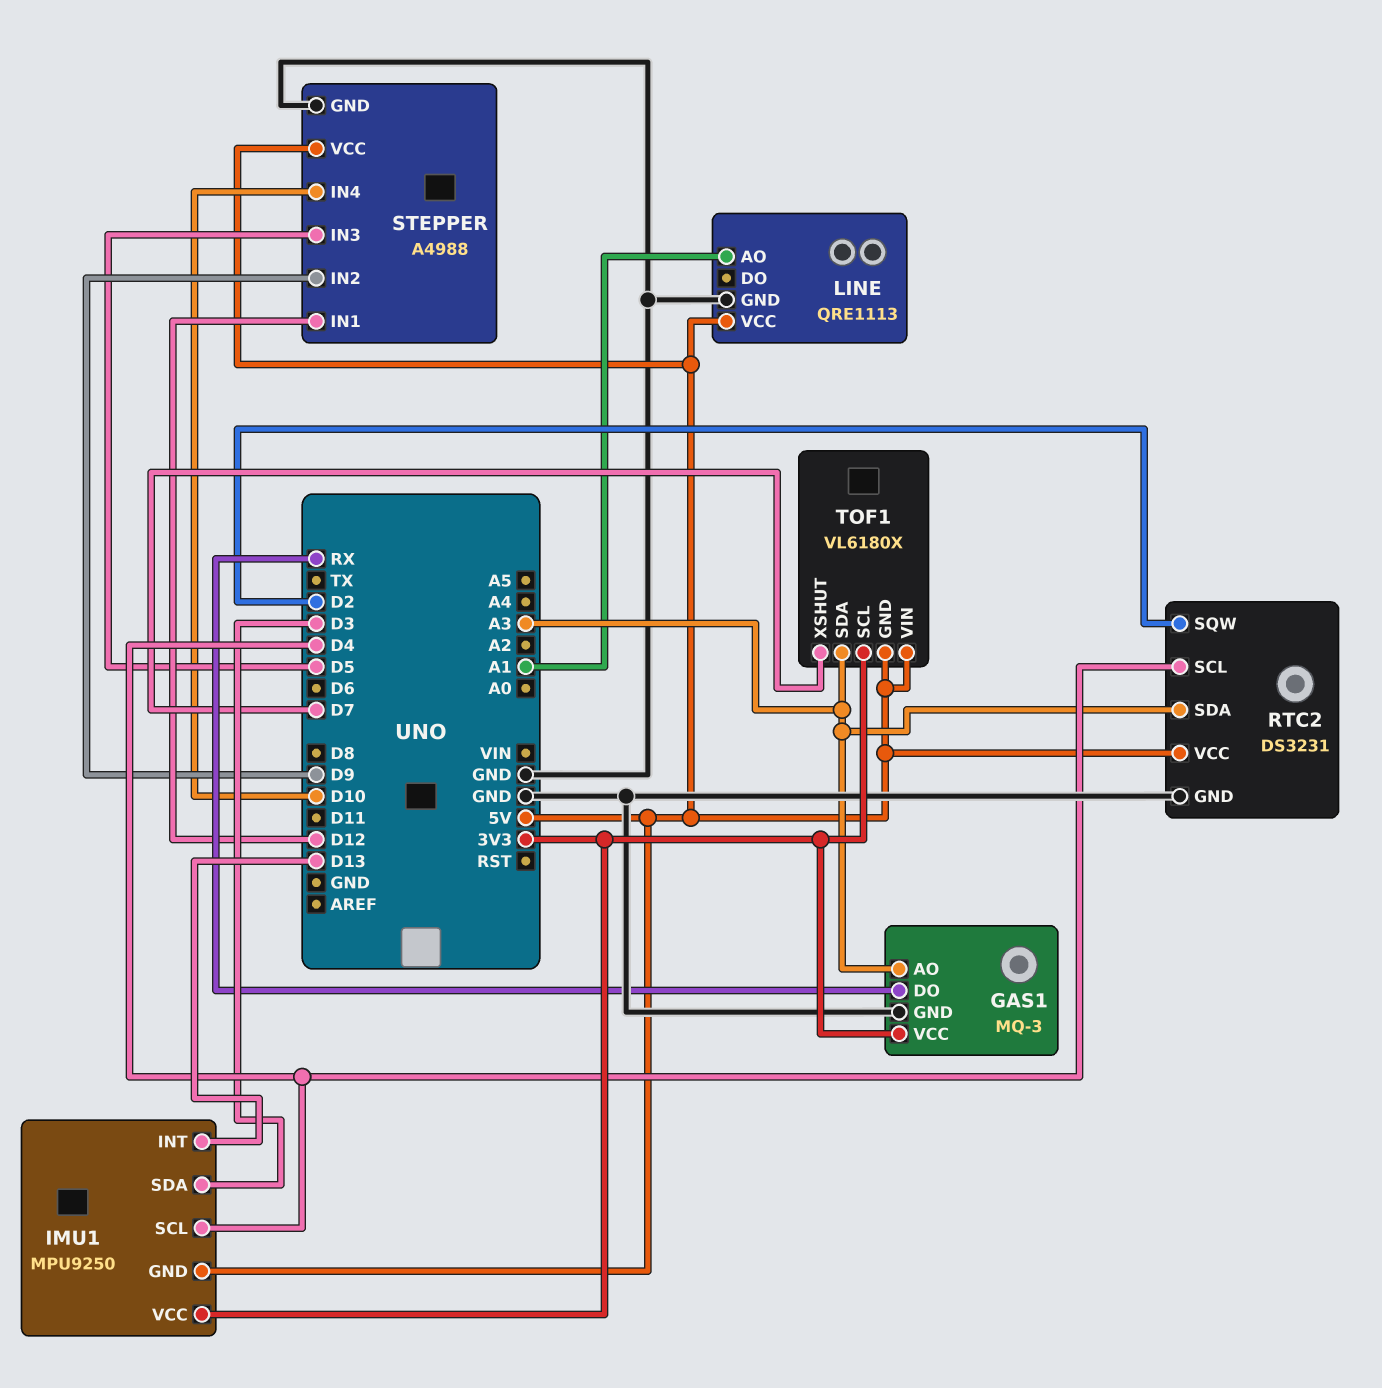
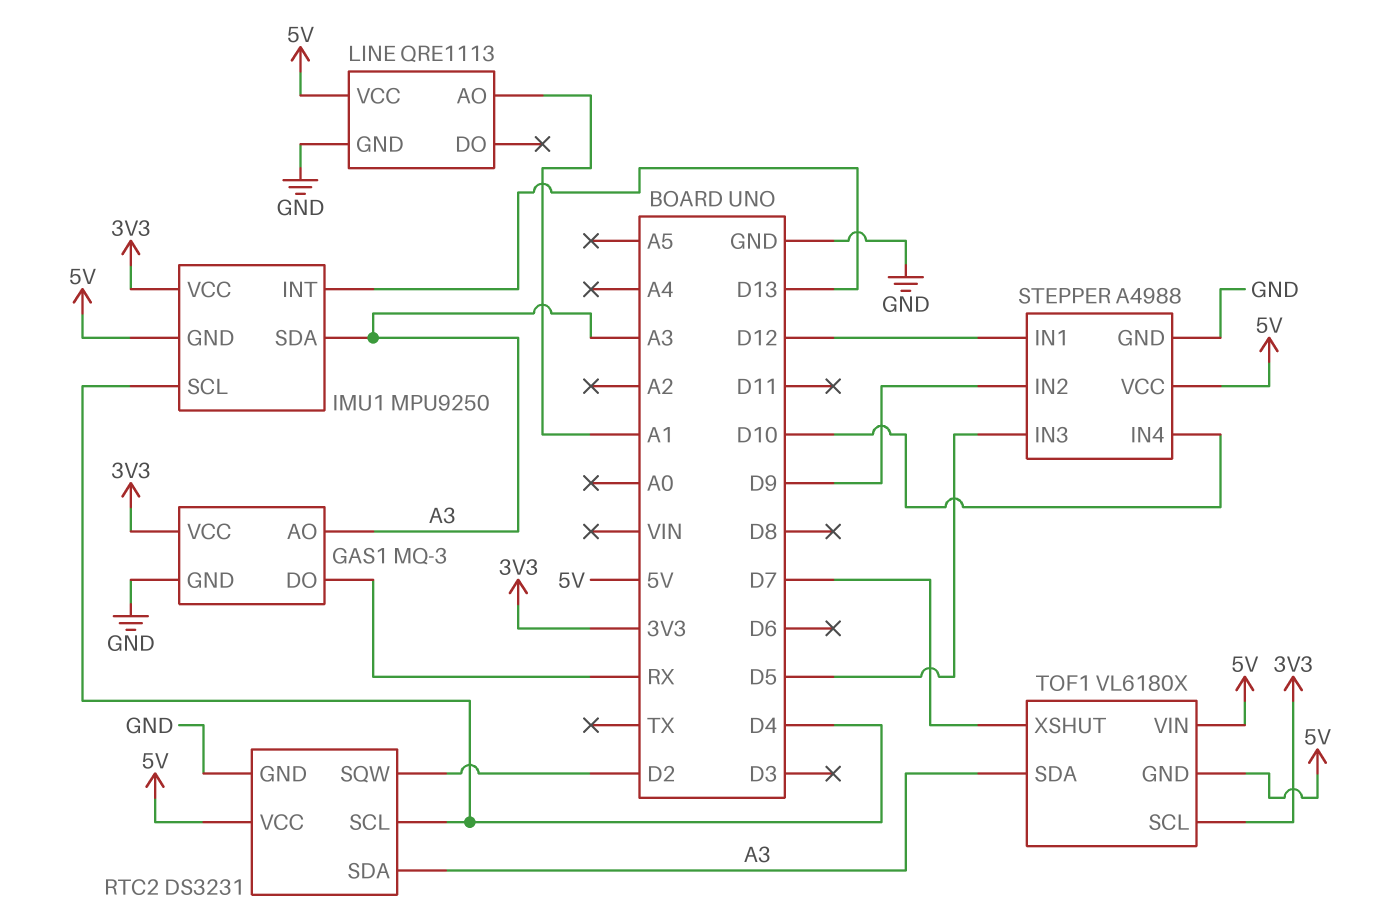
IMU1 pin SDA: D3 -> A3

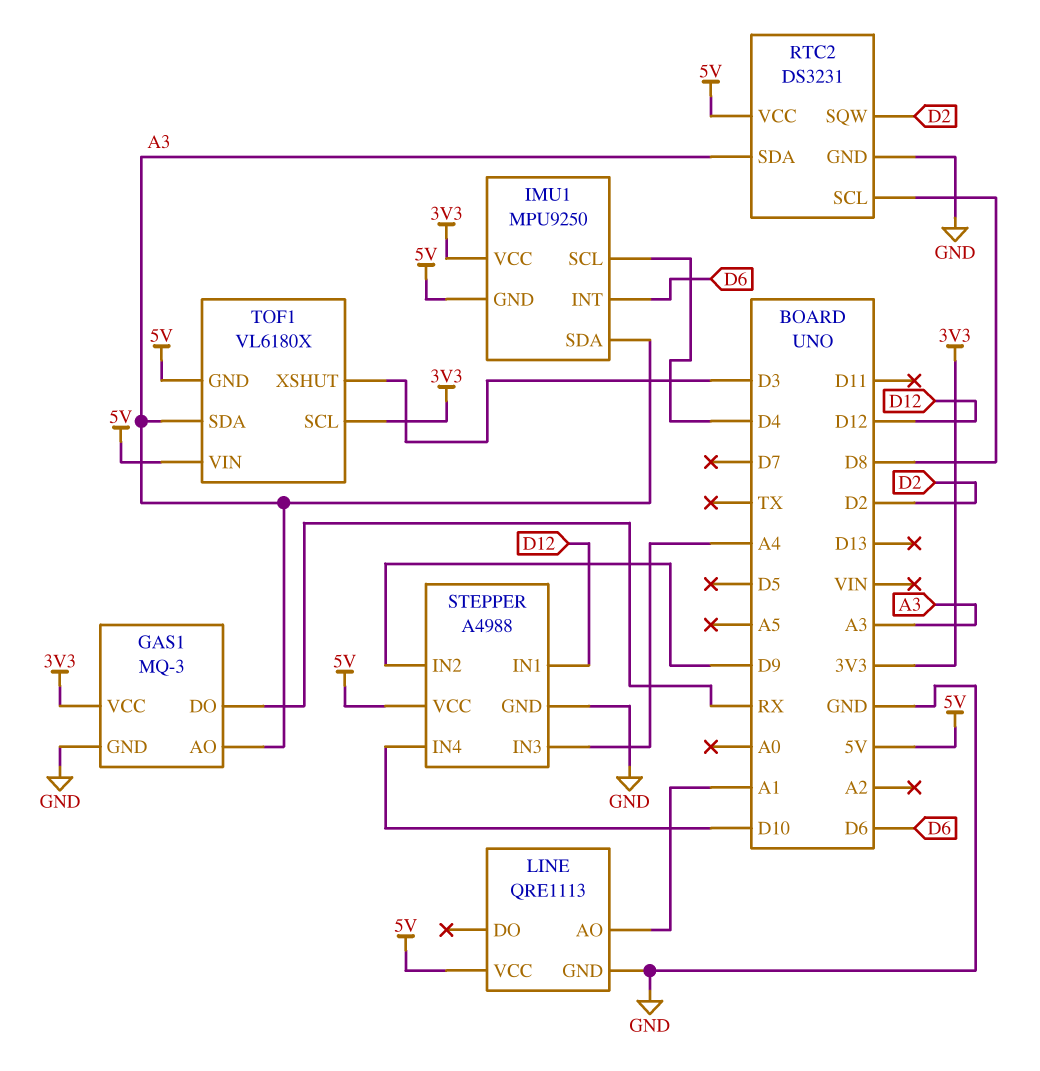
IMU1 pin INT: D13 -> D6
RTC2 pin SCL: D4 -> D8
STEPPER pin IN3: D5 -> A4
TOF1 pin XSHUT: D7 -> D3

